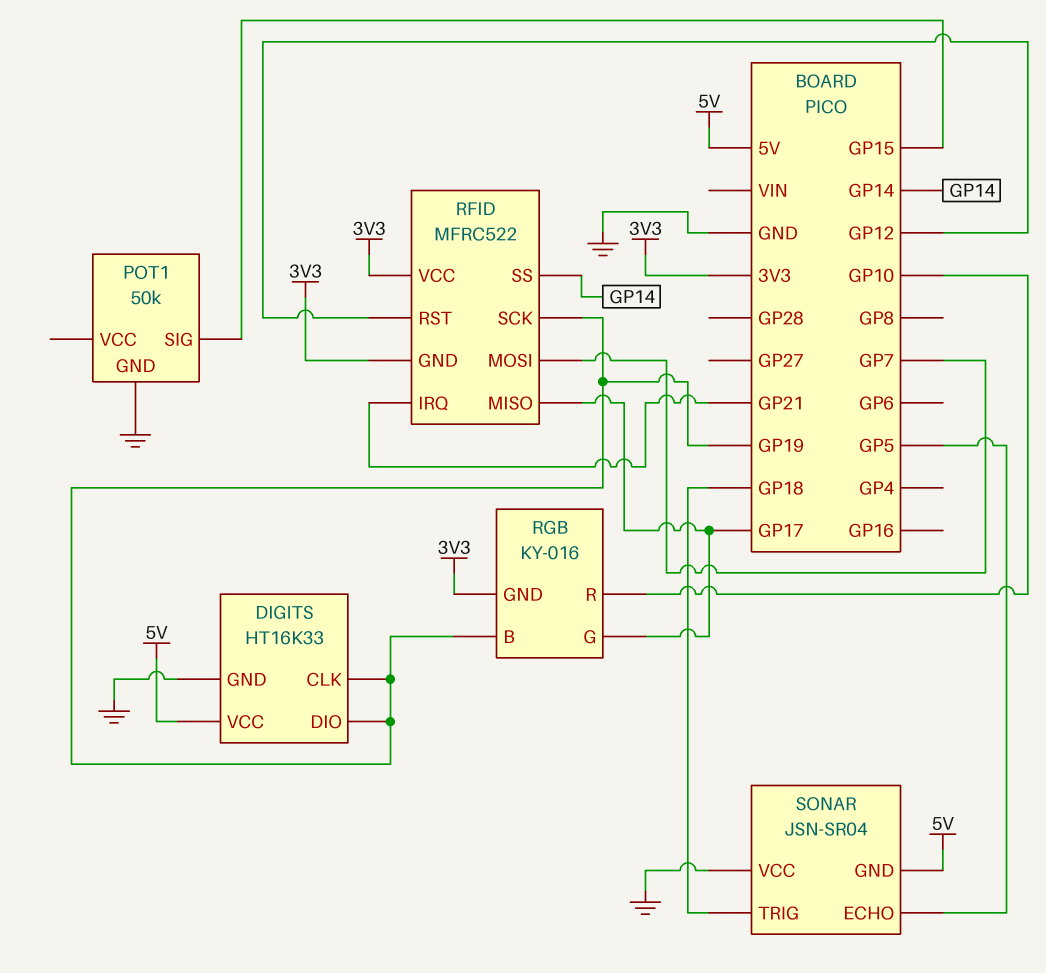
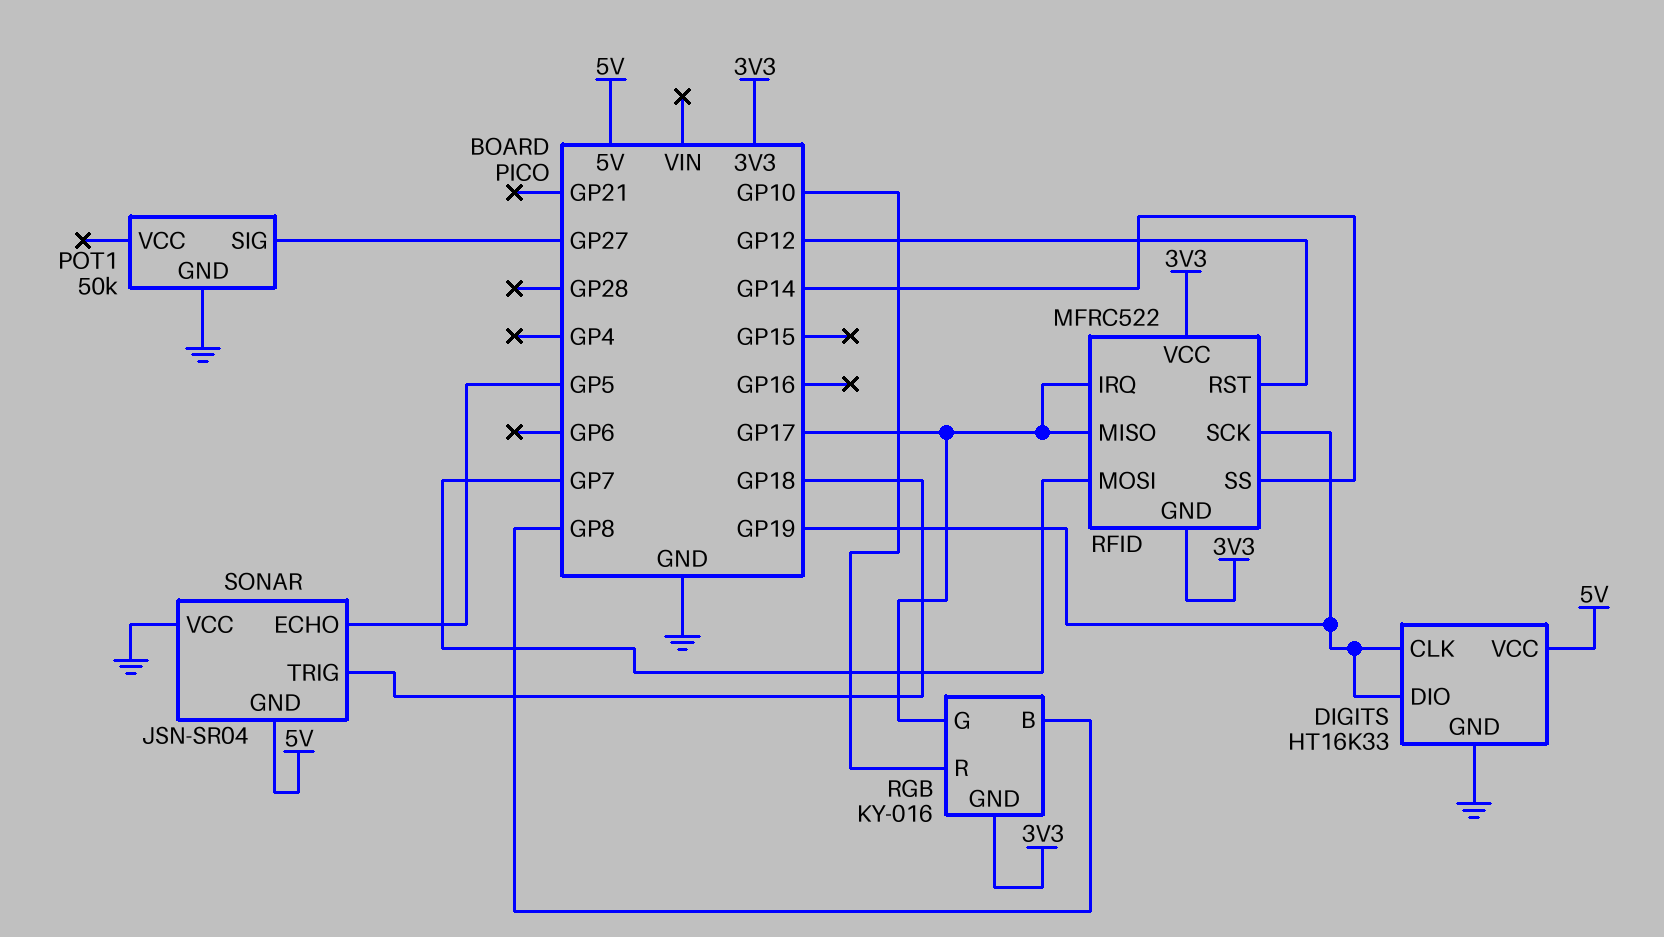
POT1 pin SIG: GP15 -> GP27
RFID pin IRQ: GP21 -> GP17
RGB pin B: GP19 -> GP8

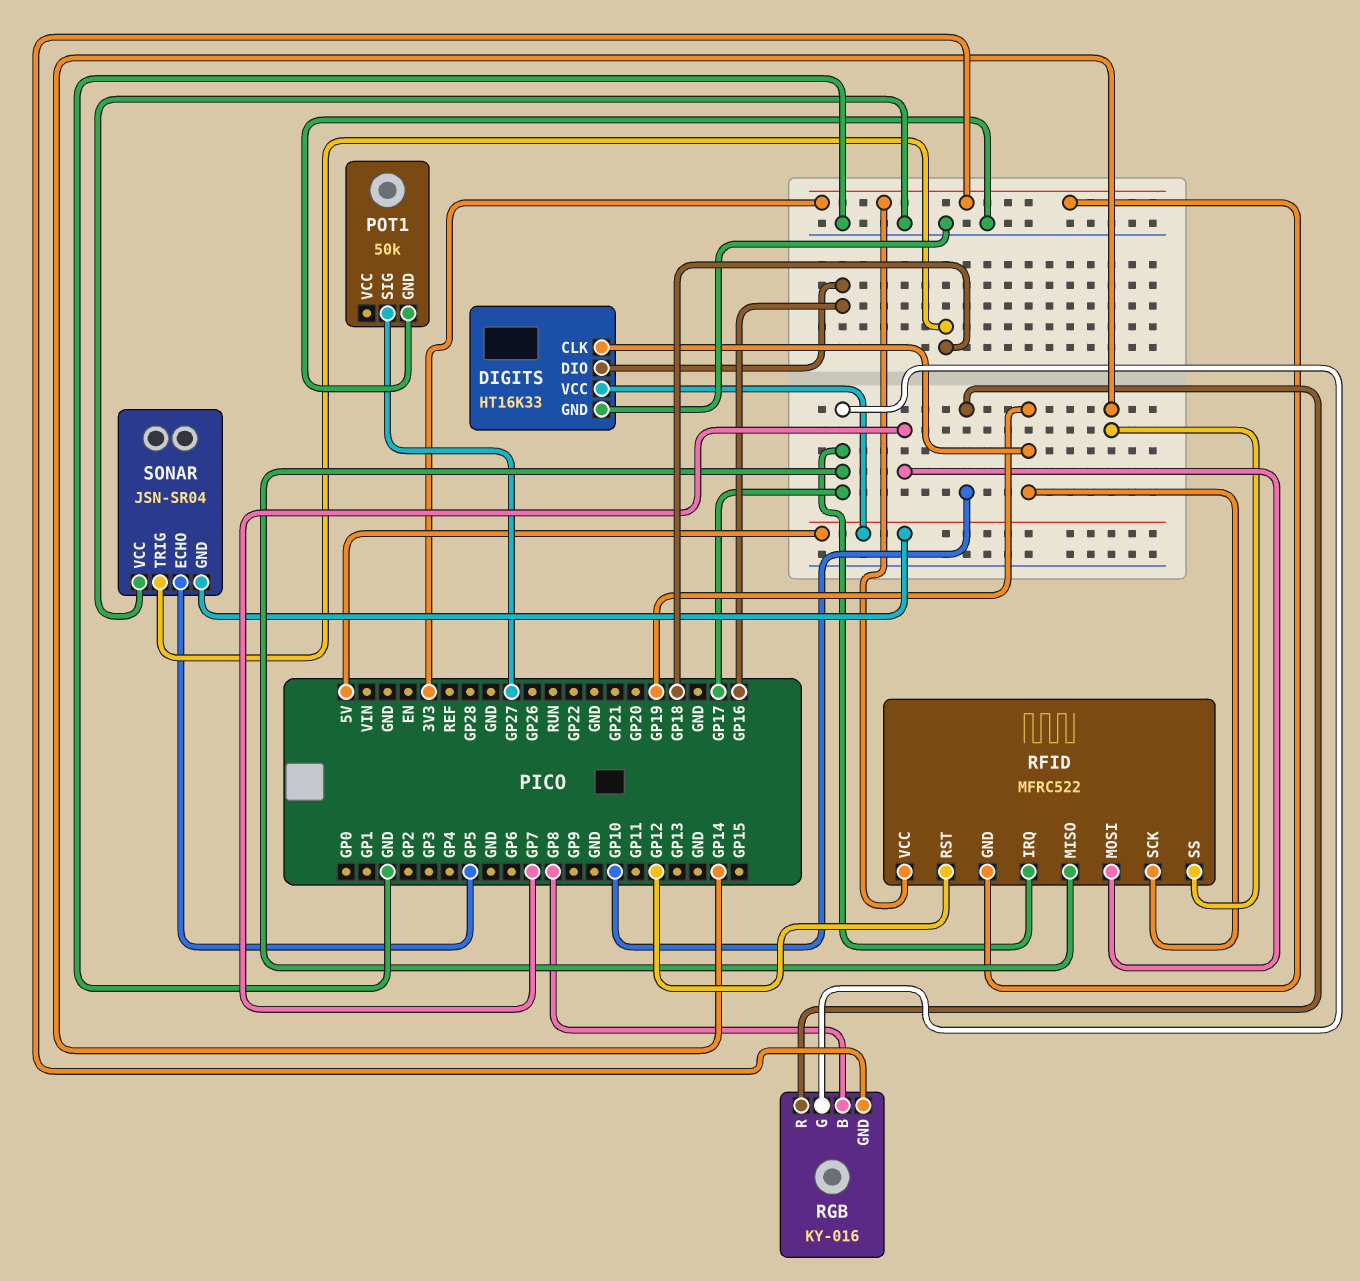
DIGITS pin DIO: GP19 -> GP16

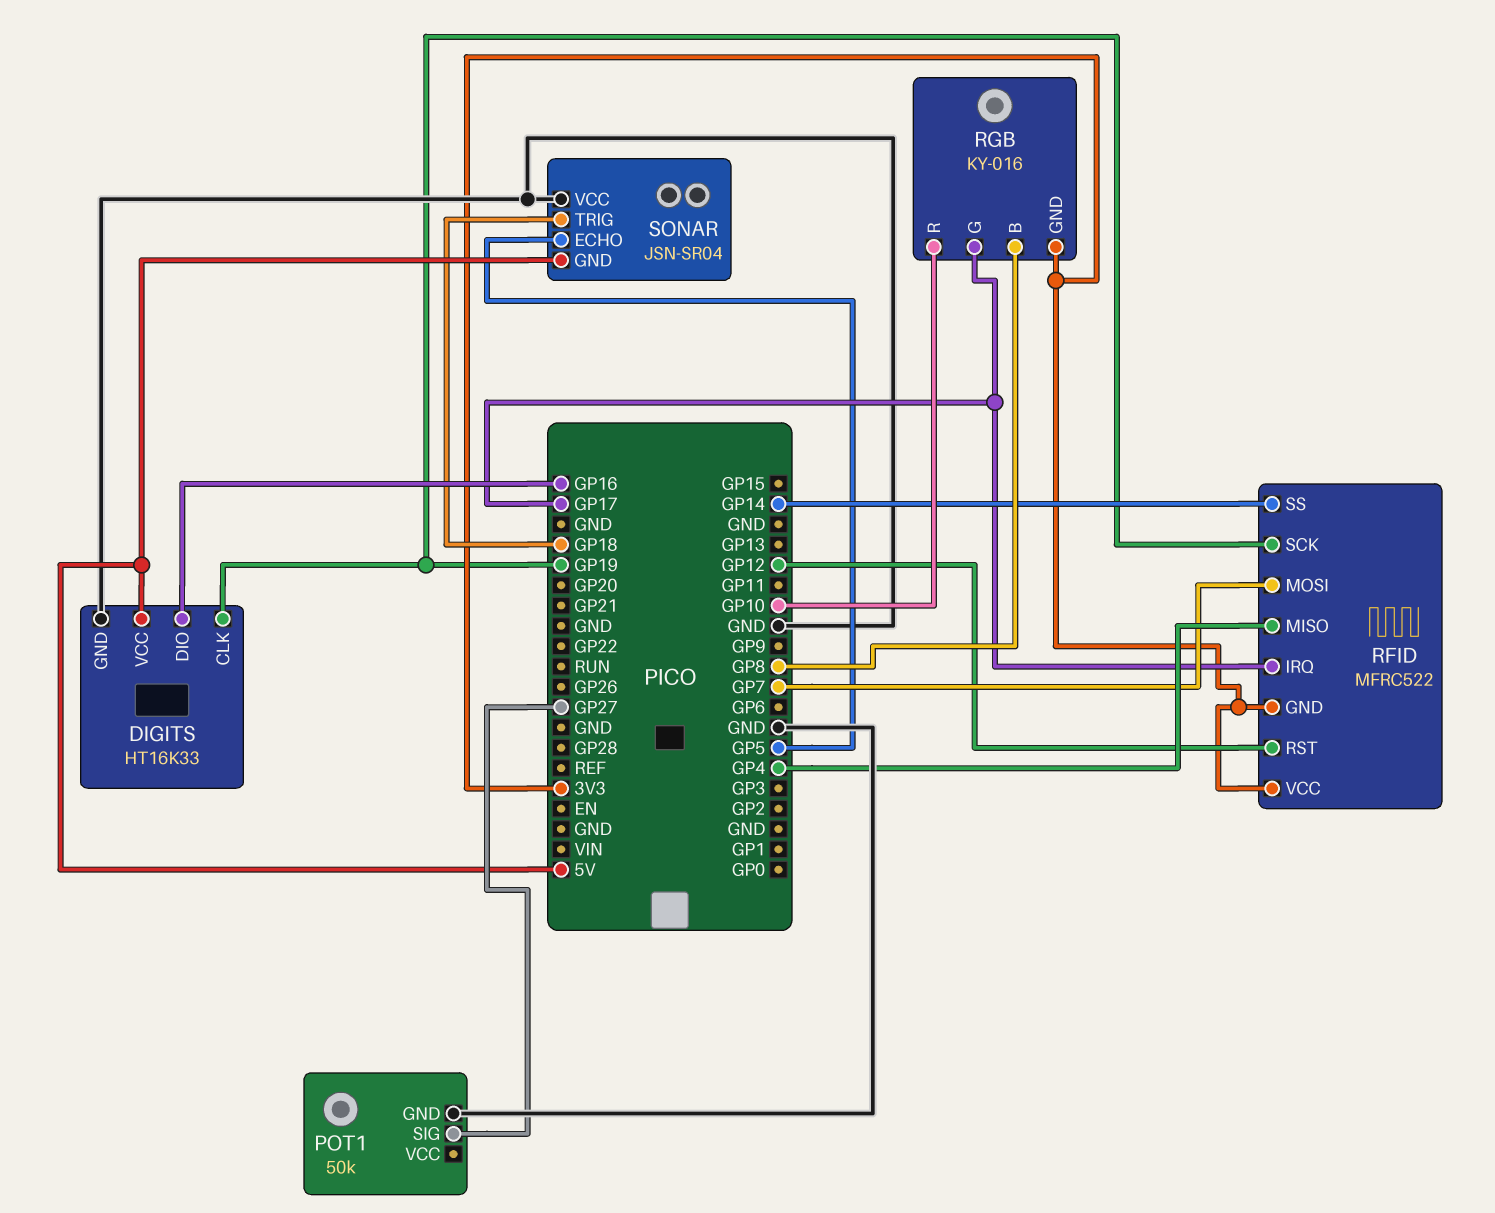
RFID pin MISO: GP17 -> GP4

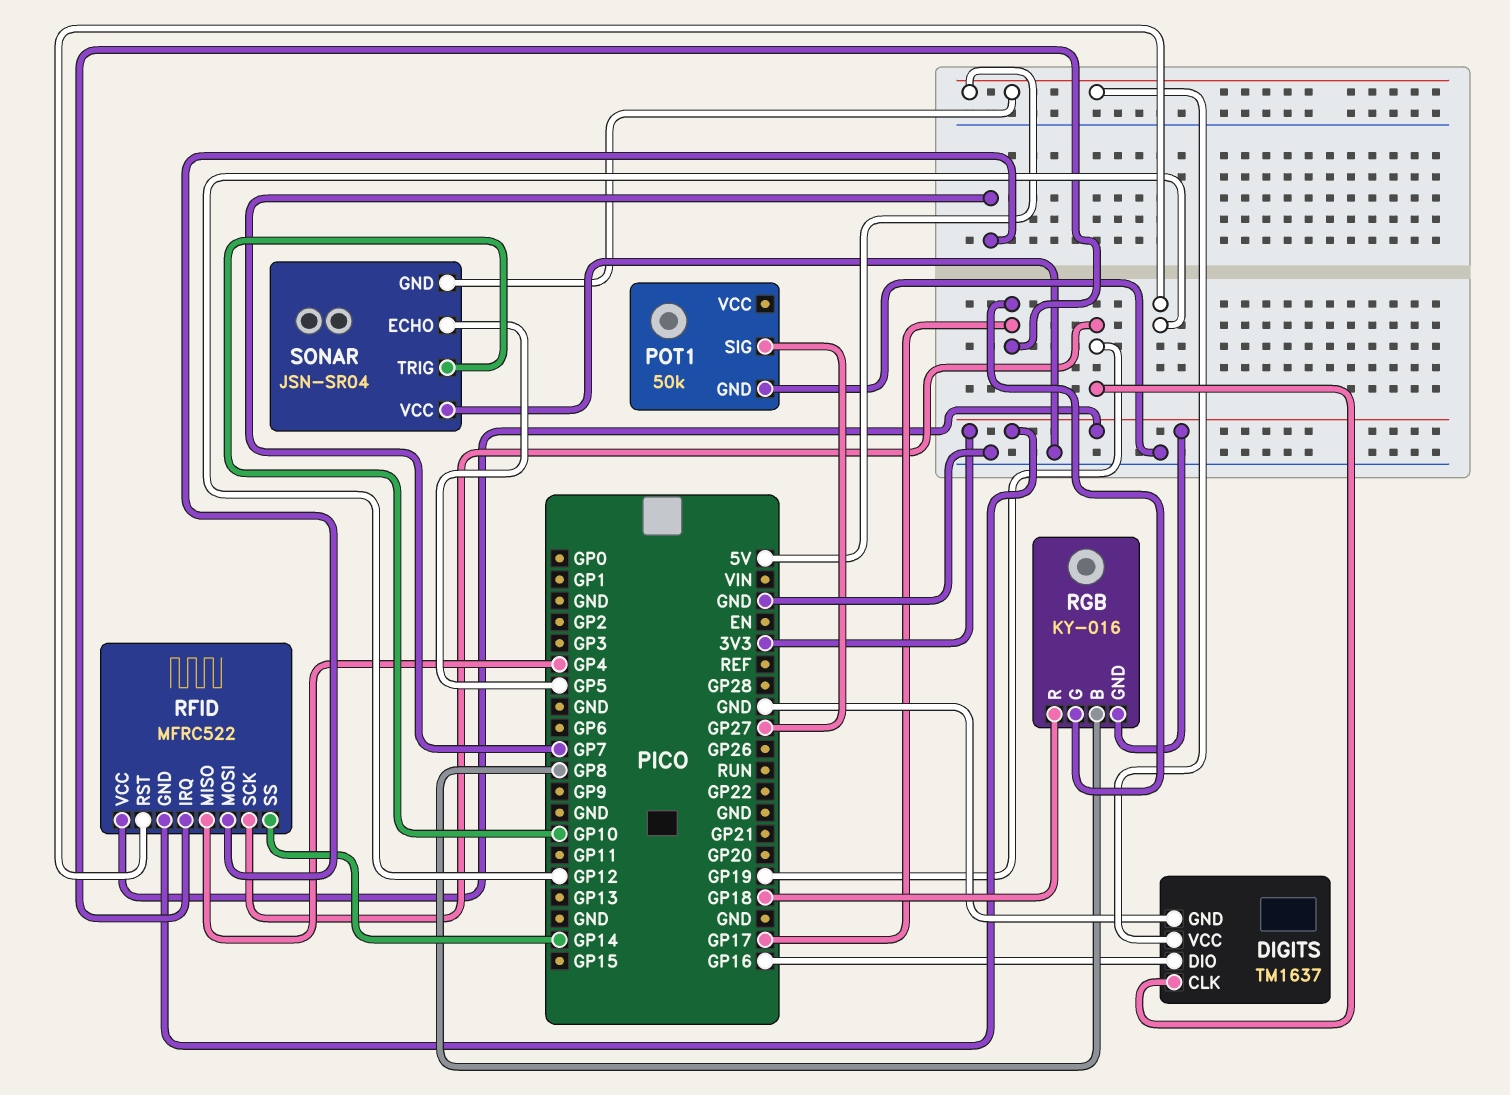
DIGITS: HT16K33 -> TM1637
RGB pin R: GP10 -> GP18
SONAR pin TRIG: GP18 -> GP10

